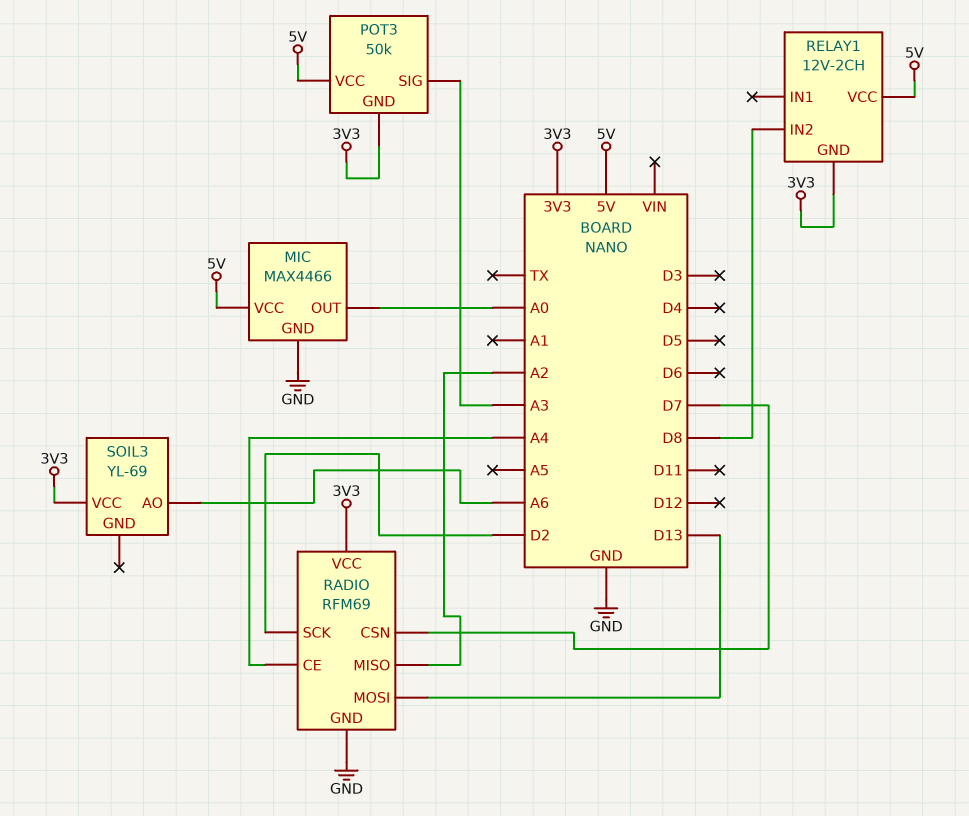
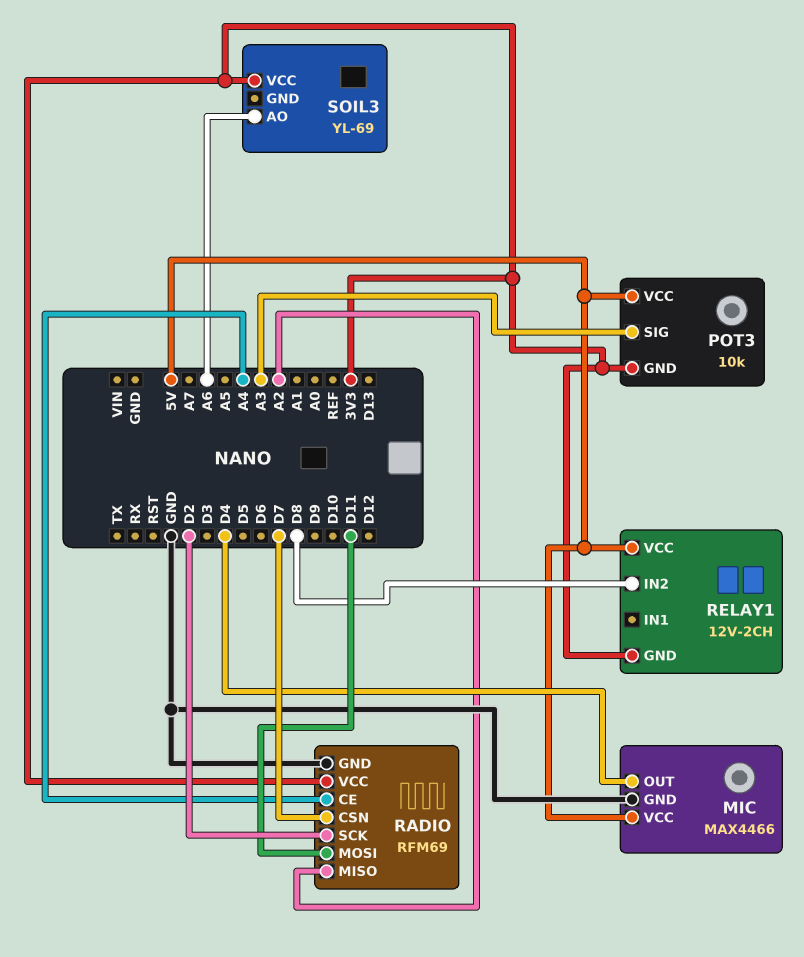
MIC pin OUT: A0 -> D4
POT3: 50k -> 10k
RADIO pin MOSI: D13 -> D11

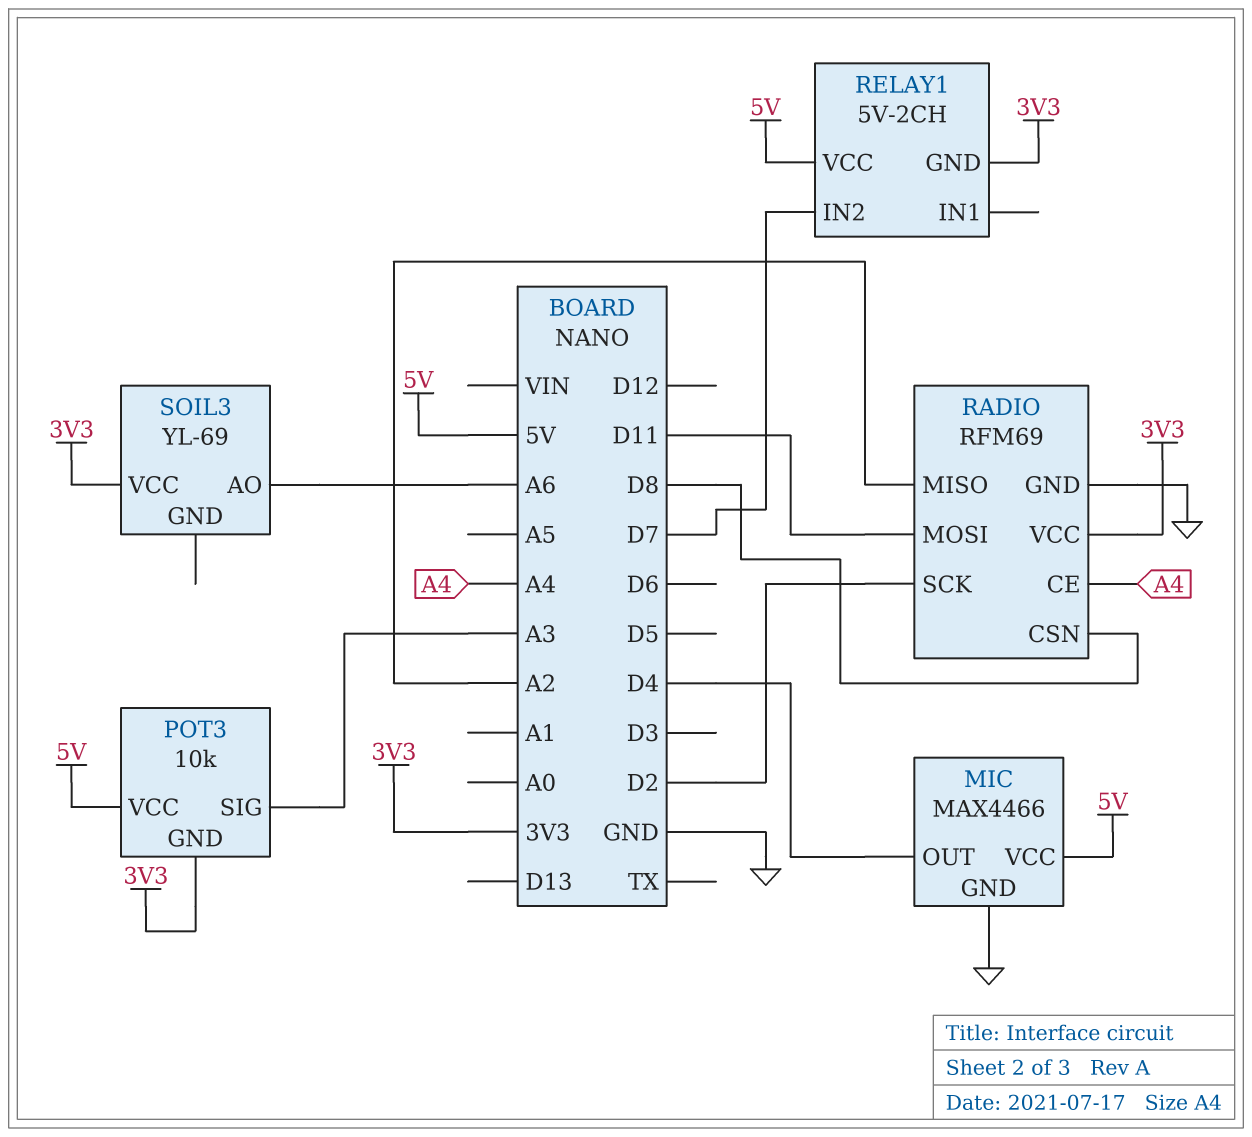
RADIO pin CSN: D7 -> D8
RELAY1: 12V-2CH -> 5V-2CH
RELAY1 pin IN2: D8 -> D7

